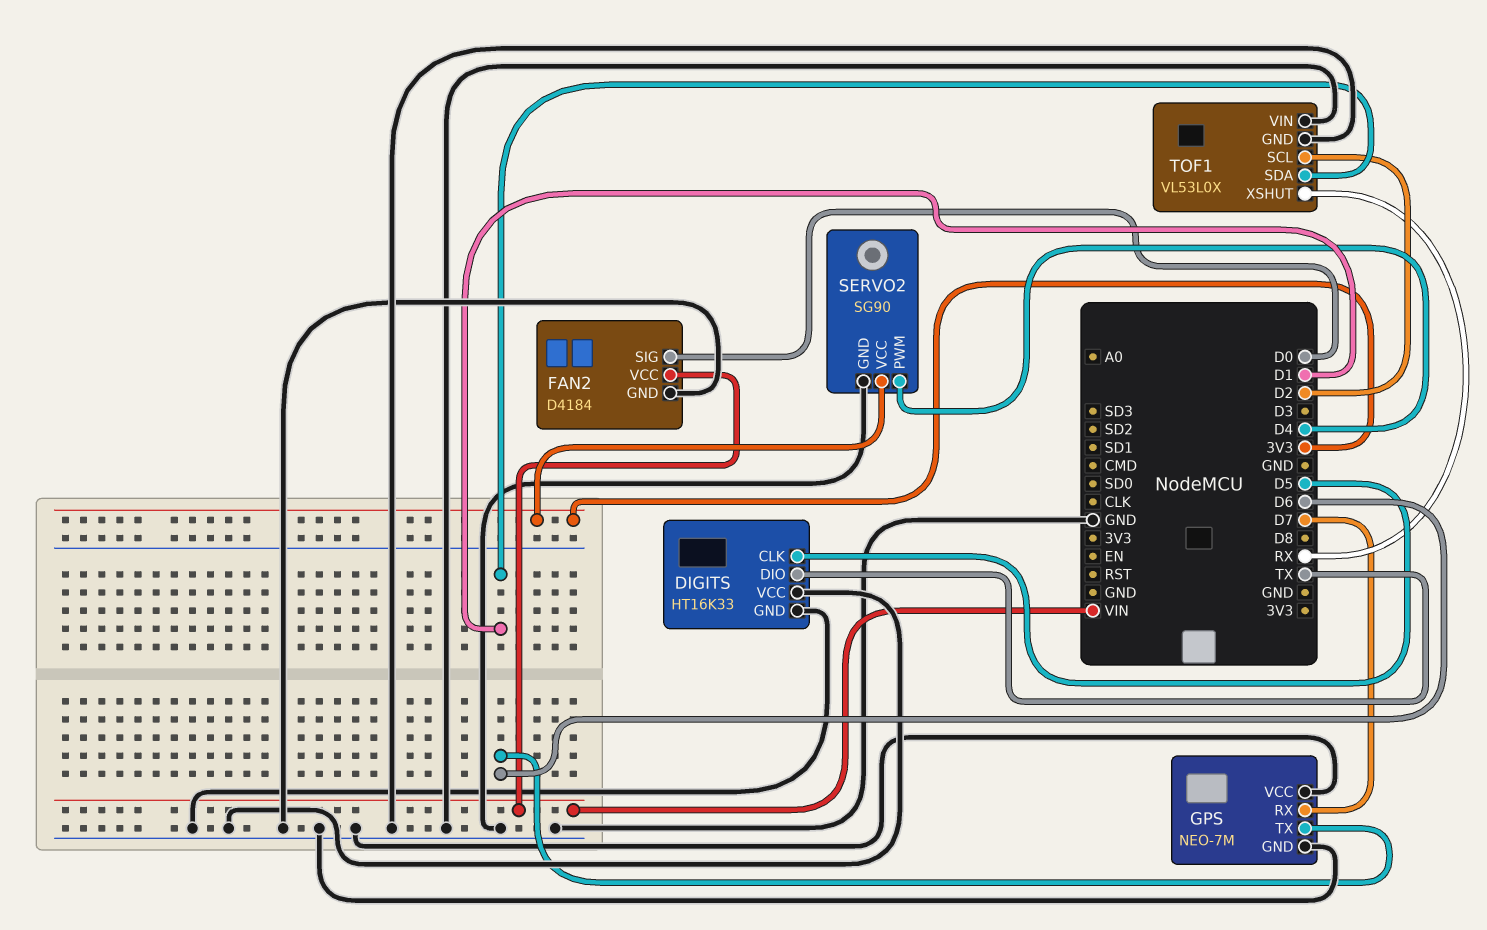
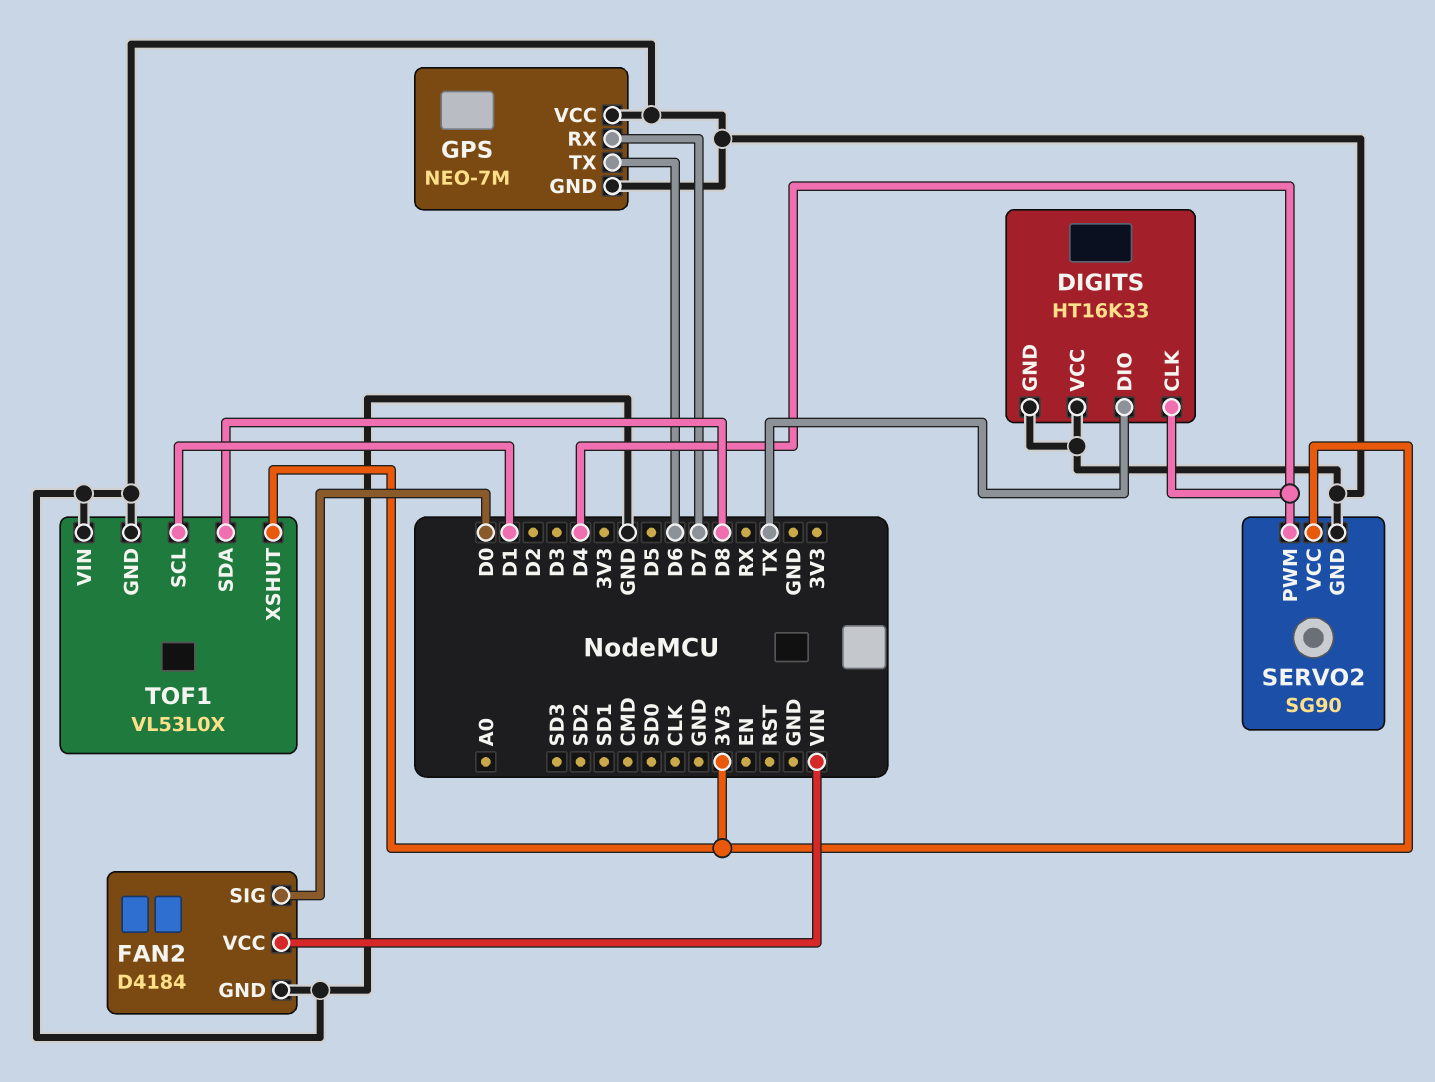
DIGITS pin CLK: D5 -> D4
TOF1 pin SCL: D2 -> D1
TOF1 pin SDA: D1 -> D8
TOF1 pin XSHUT: RX -> 3V3

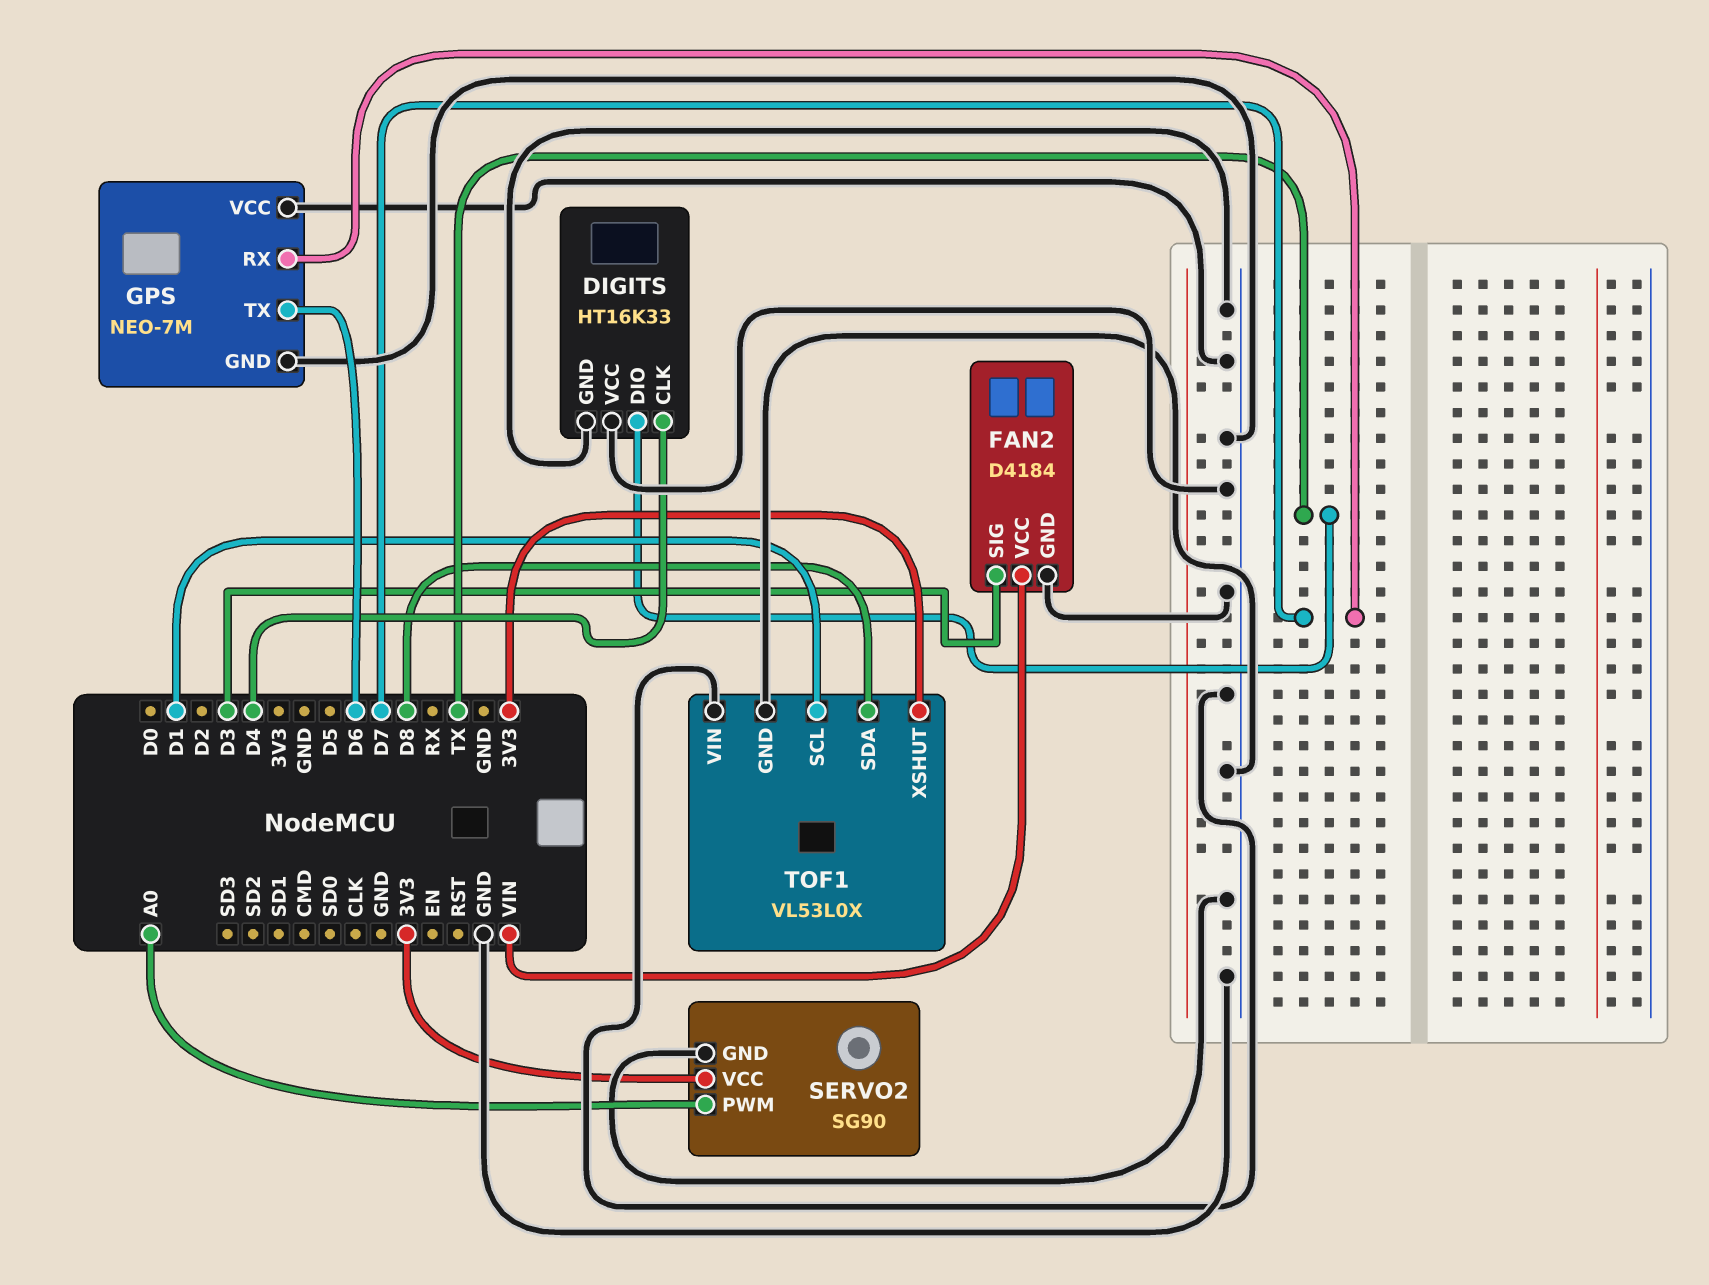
FAN2 pin SIG: D0 -> D3
SERVO2 pin PWM: D4 -> A0

